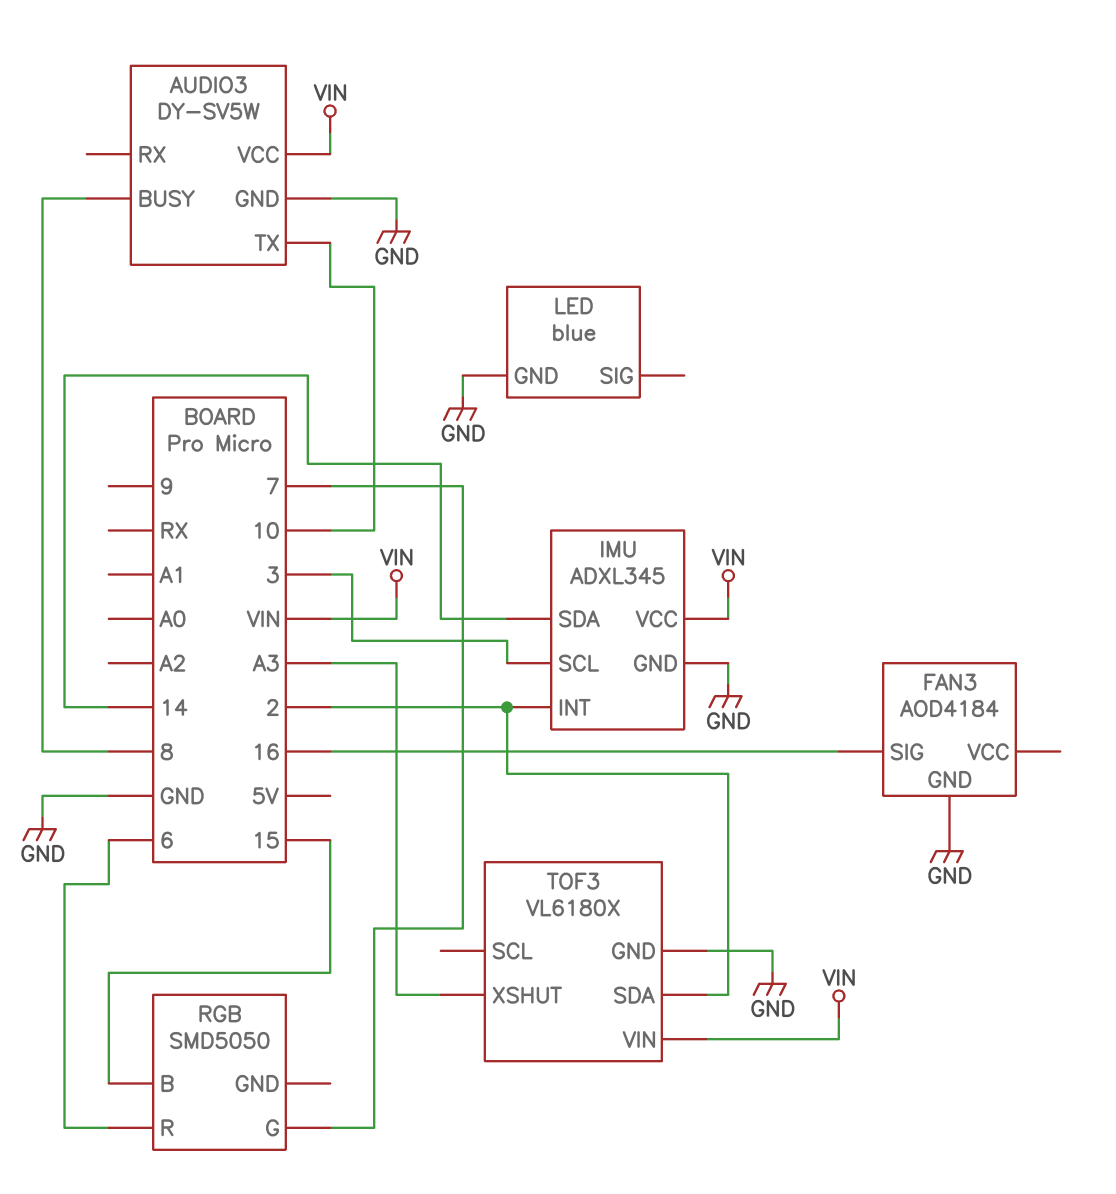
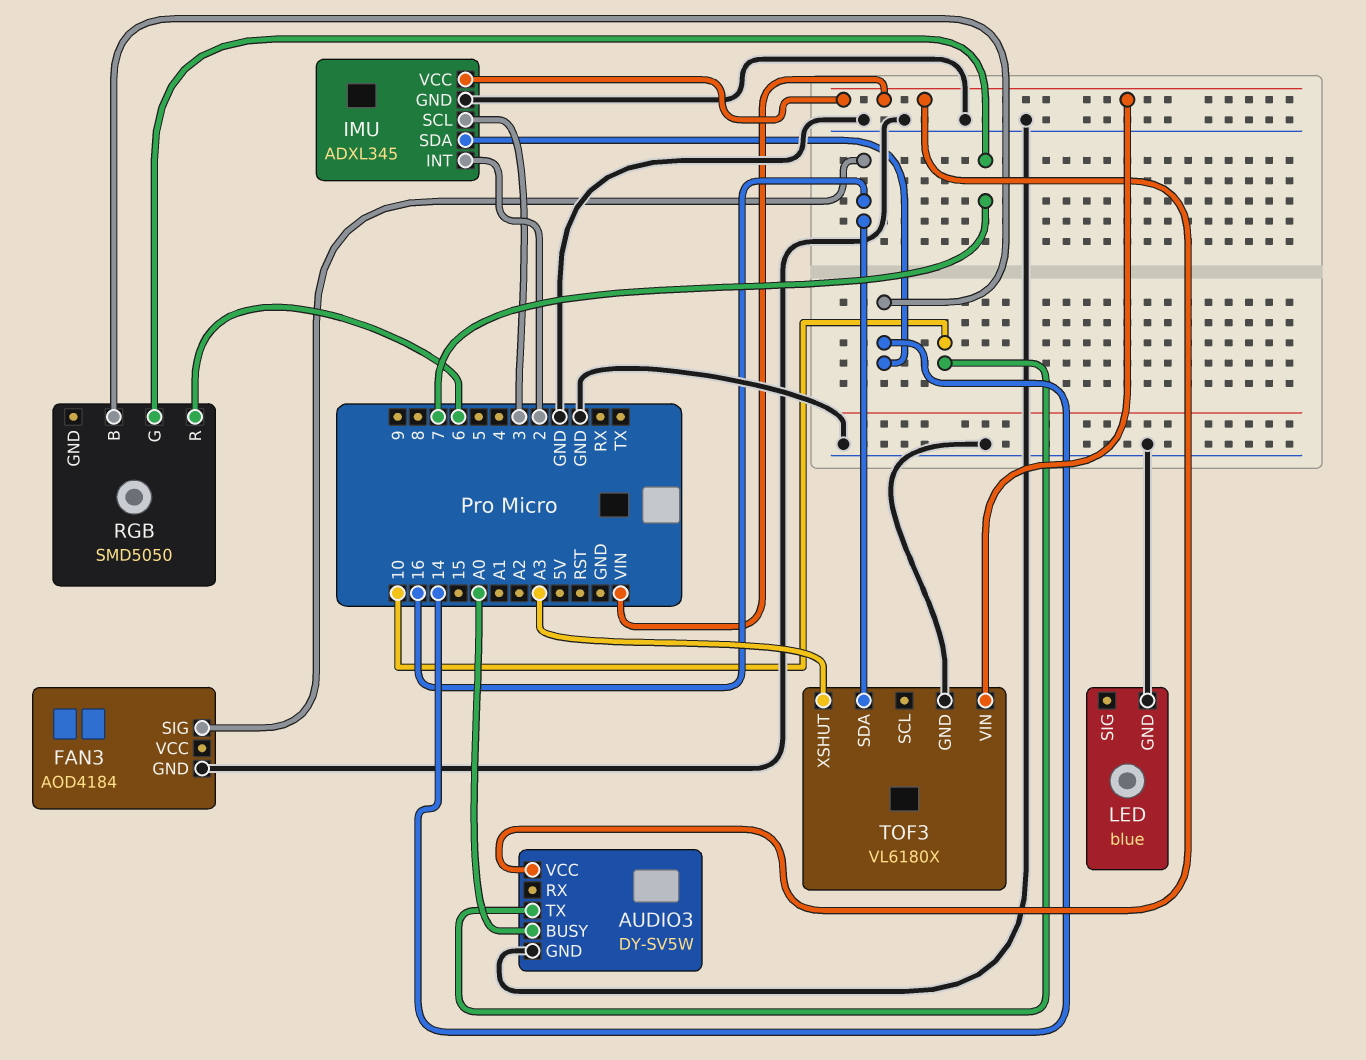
AUDIO3 pin BUSY: 8 -> A0
RGB pin B: 15 -> 14
TOF3 pin SDA: 2 -> 16

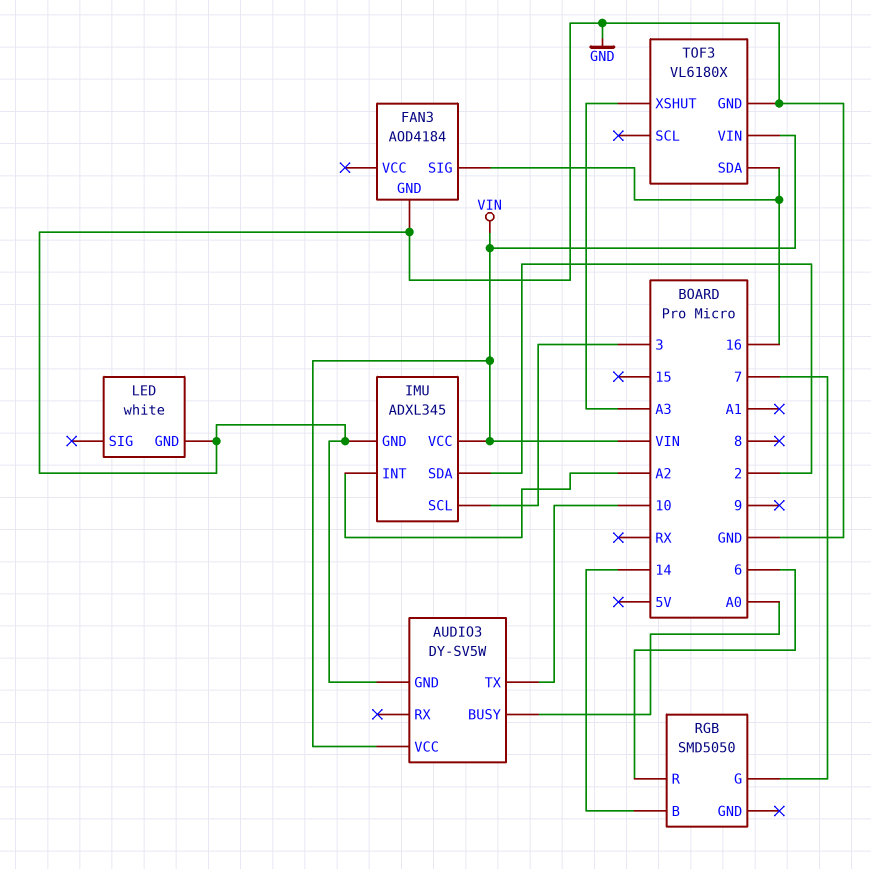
IMU pin INT: 2 -> A2
IMU pin SDA: 14 -> 2
LED: blue -> white

